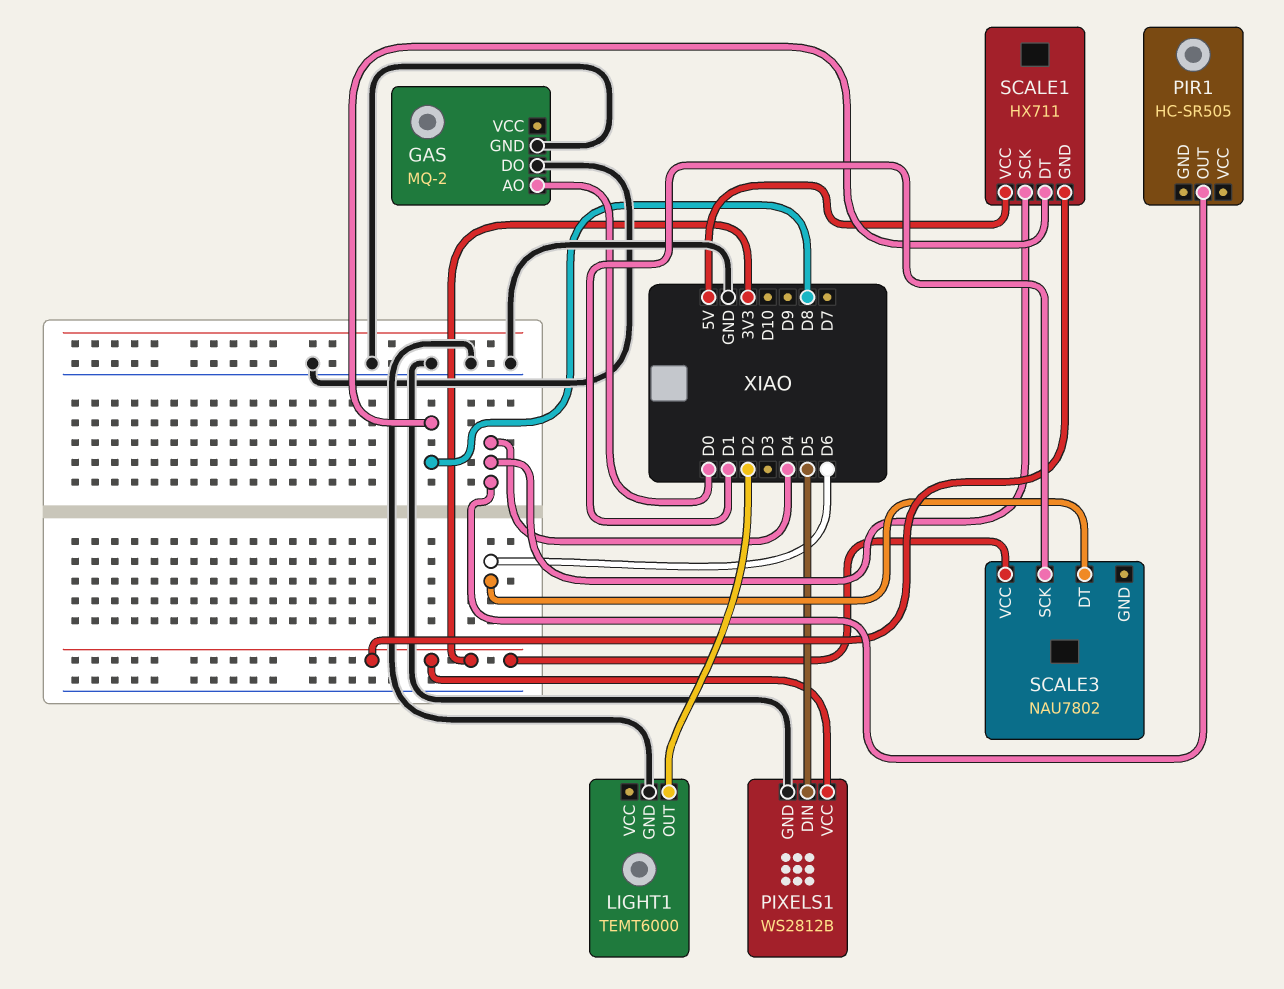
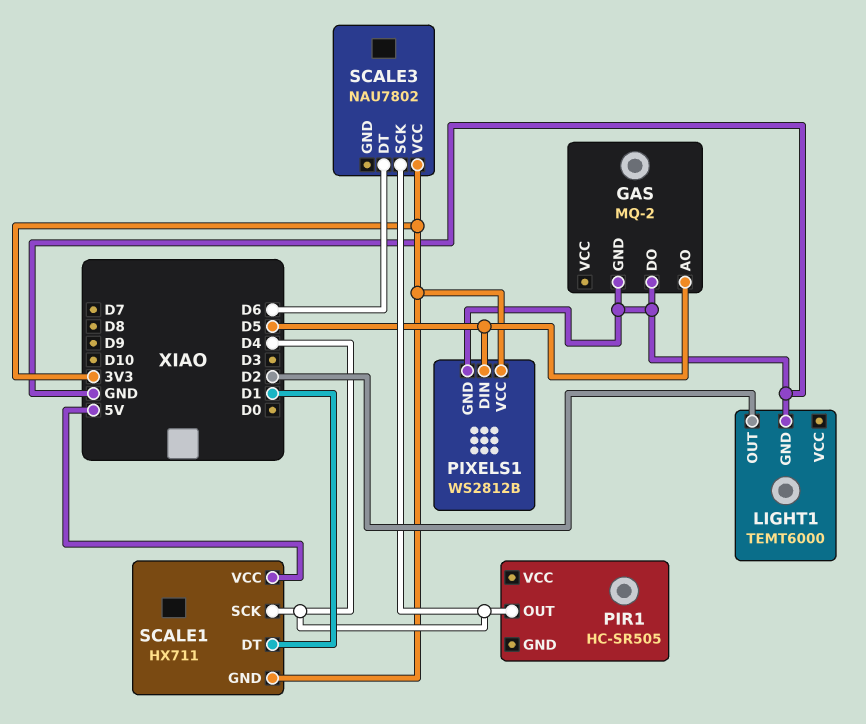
GAS pin AO: D0 -> D5
SCALE1 pin DT: D8 -> D1
SCALE3 pin SCK: D1 -> D4

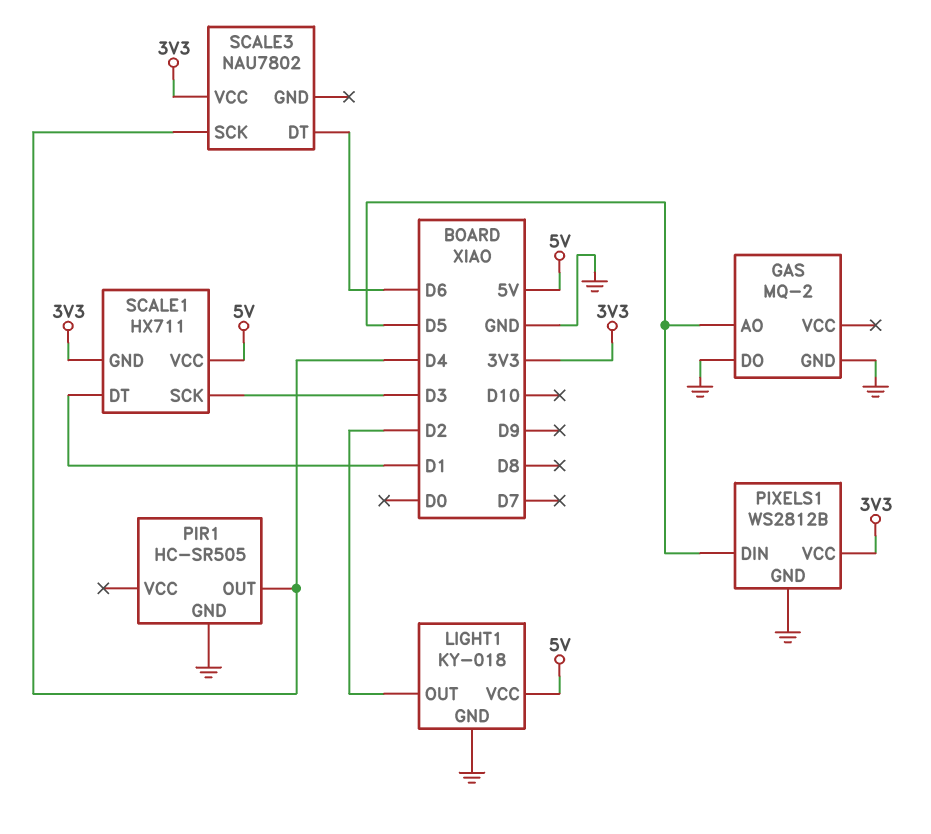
LIGHT1: TEMT6000 -> KY-018
LIGHT1 pin VCC: none -> 5V
PIR1 pin GND: none -> GND
SCALE1 pin SCK: D4 -> D3

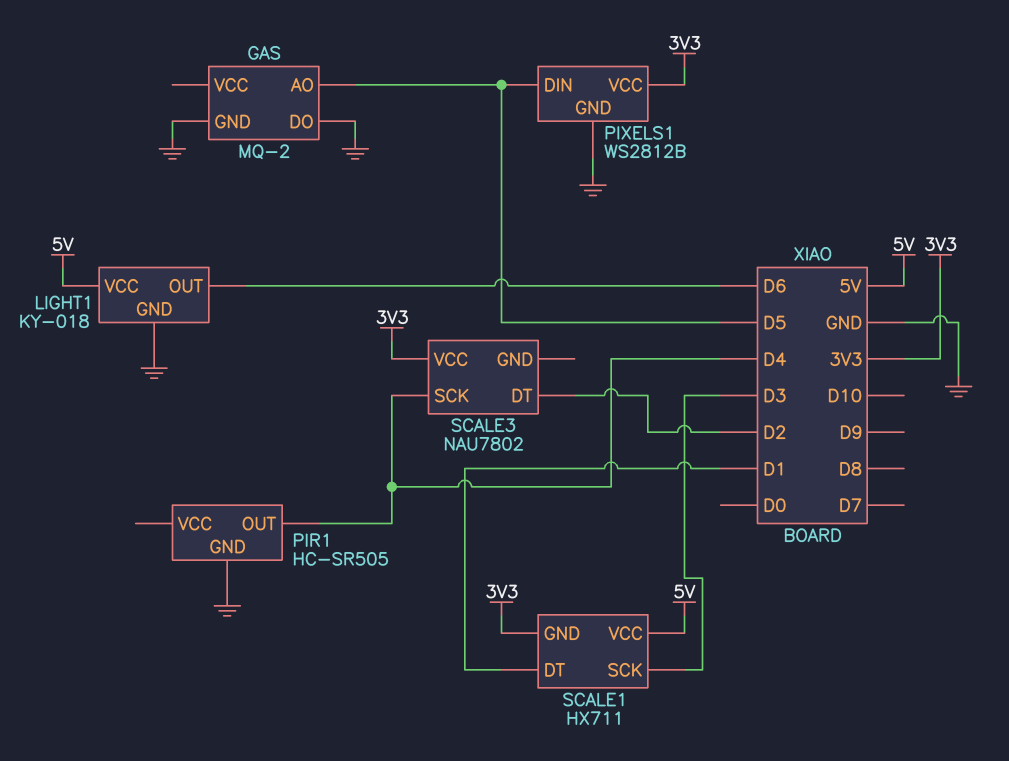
LIGHT1 pin OUT: D2 -> D6
SCALE3 pin DT: D6 -> D2

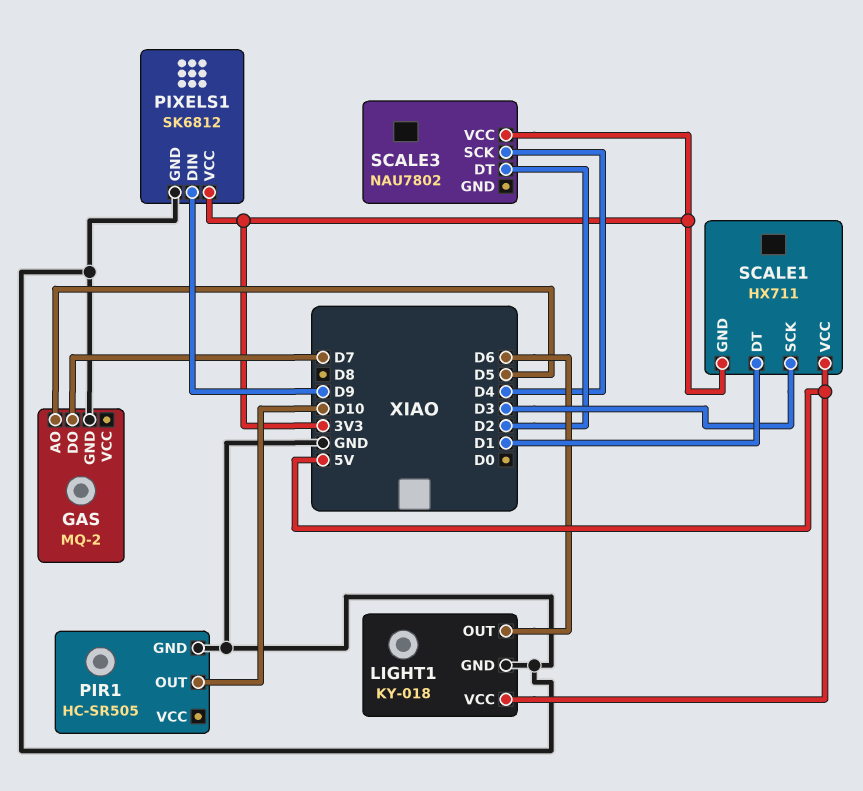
GAS pin DO: GND -> D7
PIR1 pin OUT: D4 -> D10
PIXELS1: WS2812B -> SK6812
PIXELS1 pin DIN: D5 -> D9

